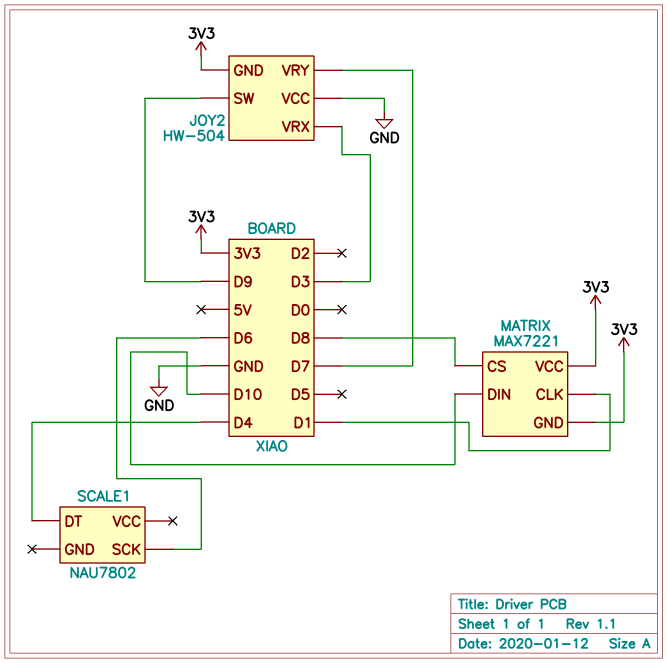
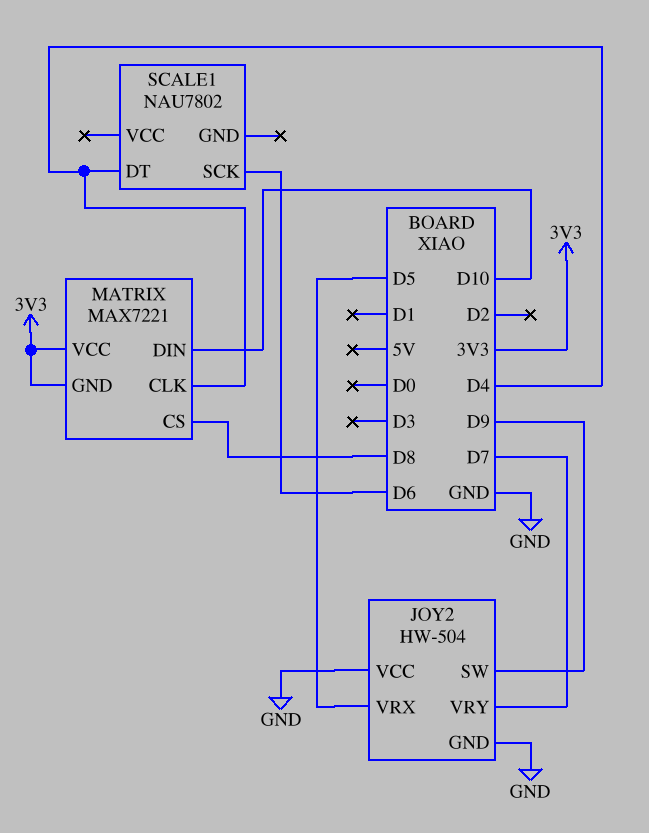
JOY2 pin GND: 3V3 -> GND
JOY2 pin VRX: D3 -> D5
MATRIX pin CLK: D1 -> D4

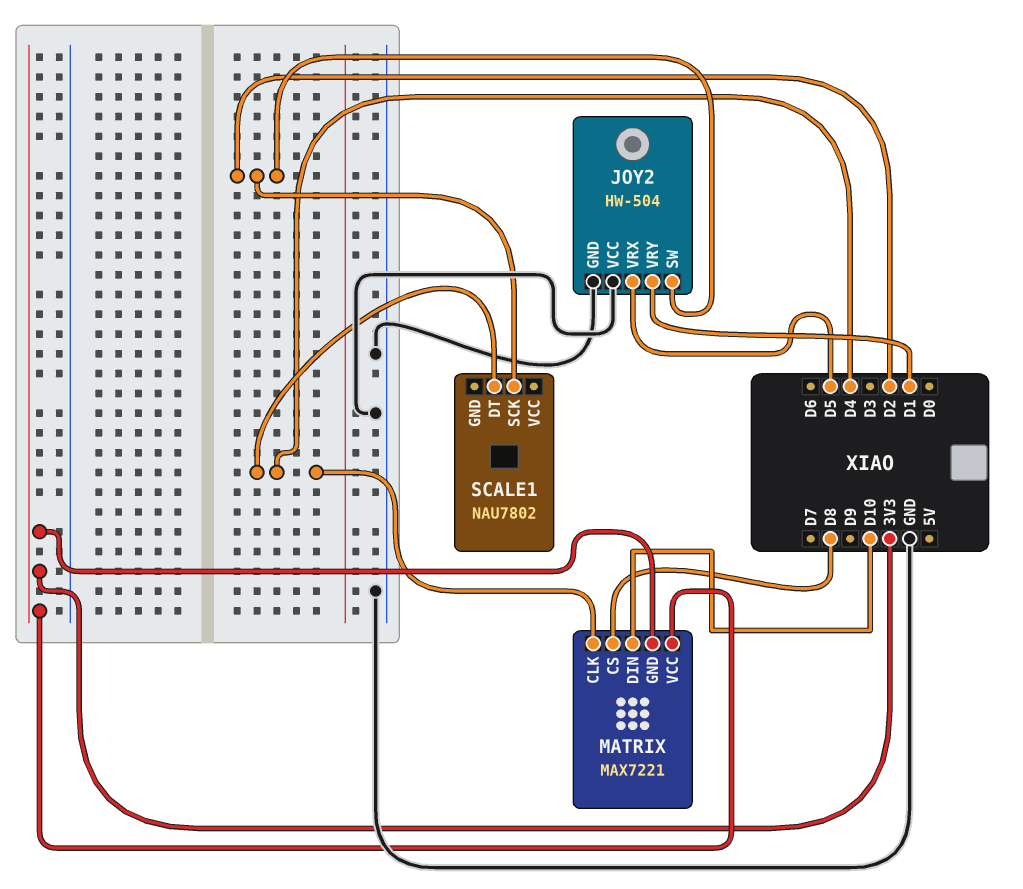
JOY2 pin SW: D9 -> D2
JOY2 pin VRY: D7 -> D1
SCALE1 pin SCK: D6 -> D2

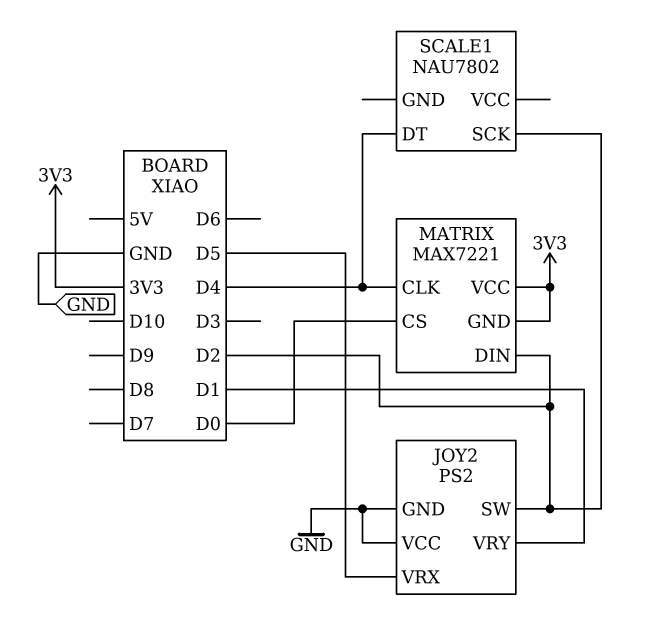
JOY2: HW-504 -> PS2
MATRIX pin CS: D8 -> D0
MATRIX pin DIN: D10 -> D2

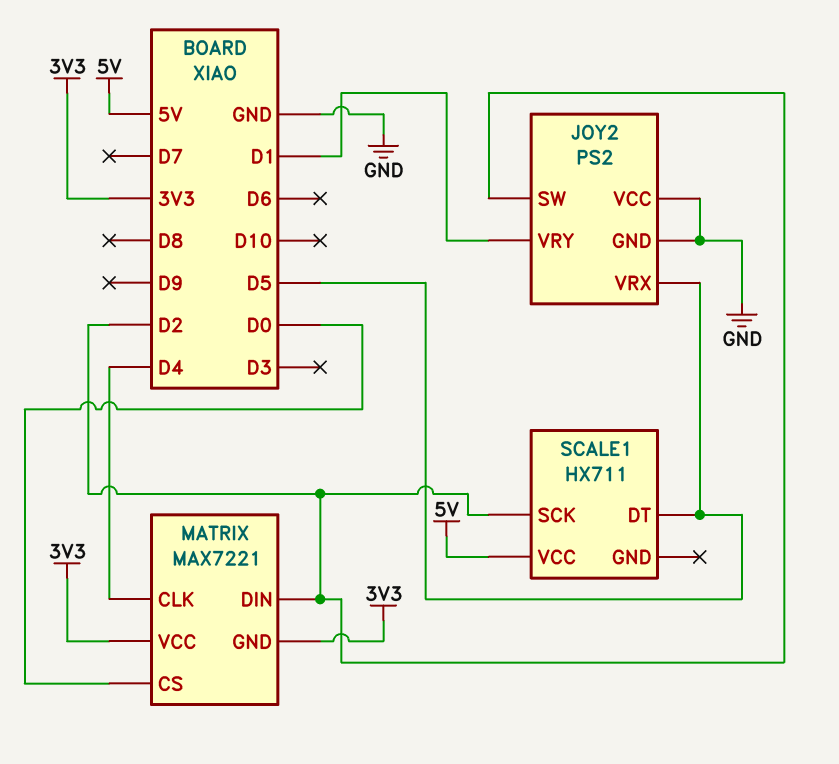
SCALE1: NAU7802 -> HX711
SCALE1 pin DT: D4 -> D5
SCALE1 pin VCC: none -> 5V

